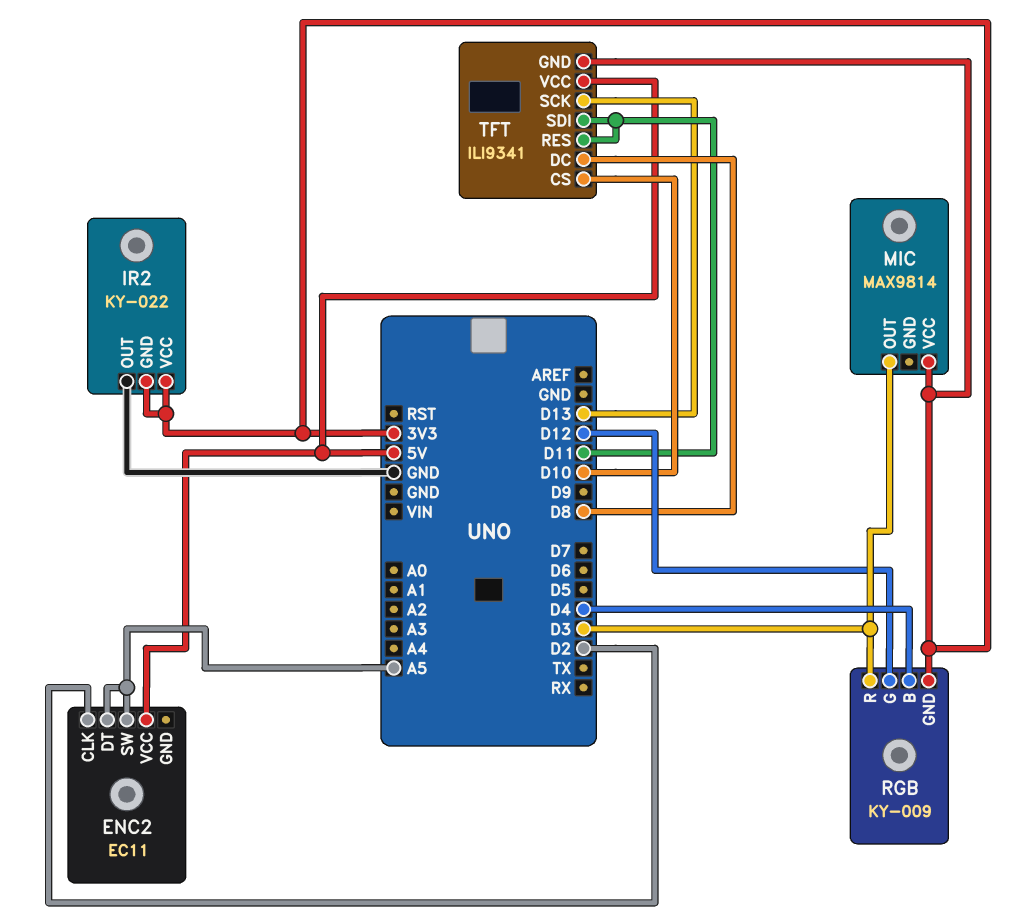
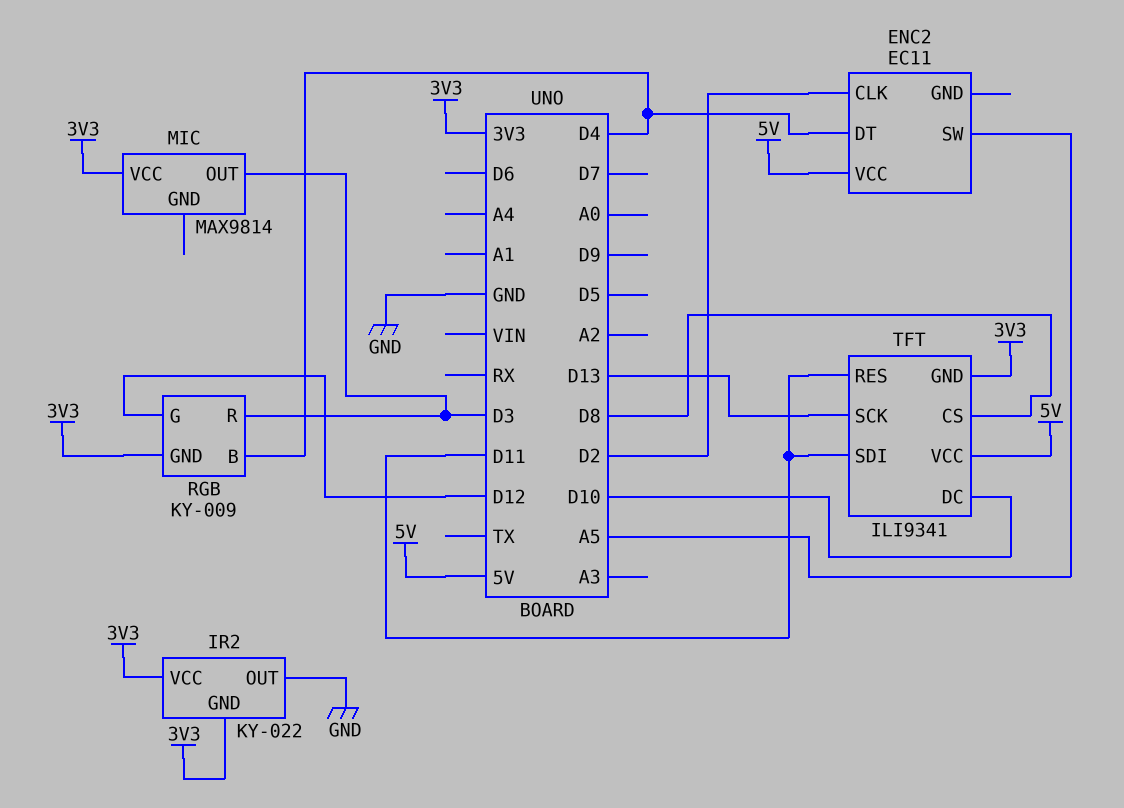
ENC2 pin DT: A5 -> D4
TFT pin CS: D10 -> D8
TFT pin DC: D8 -> D10

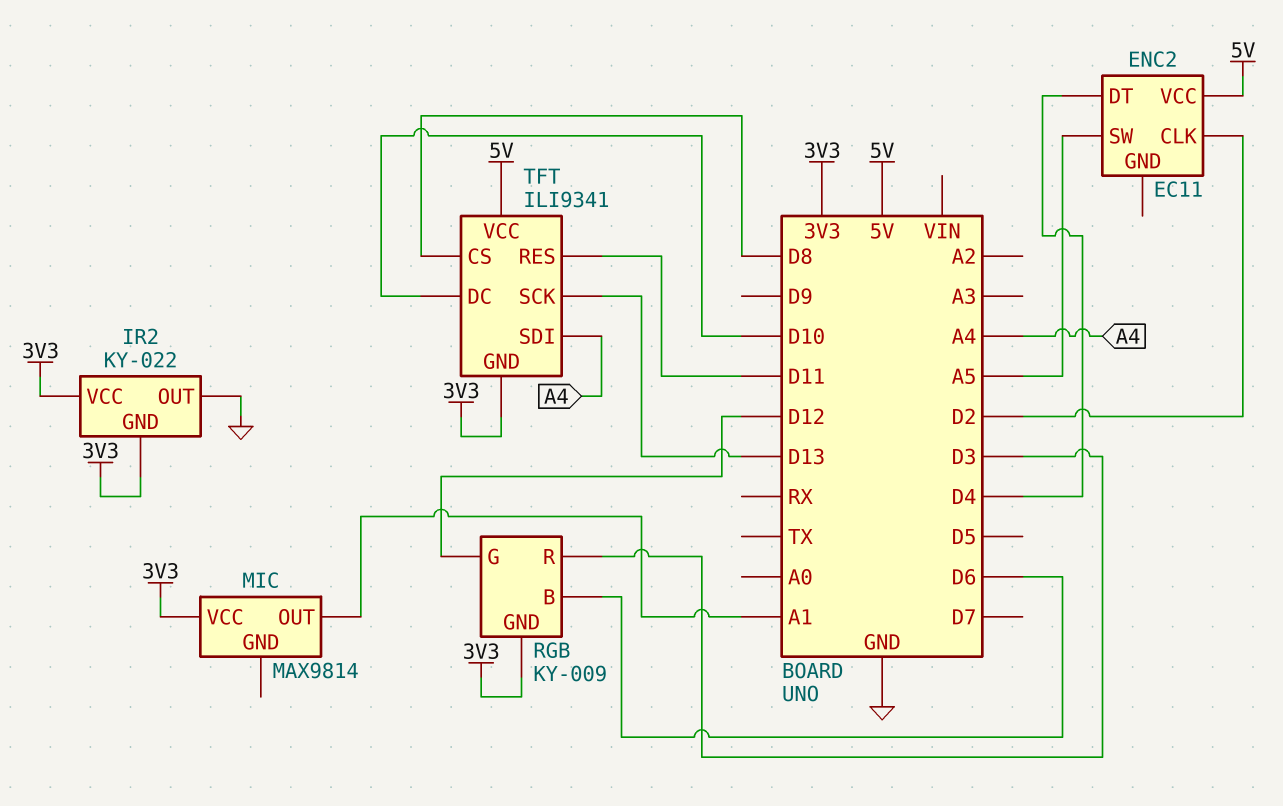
MIC pin OUT: D3 -> A1
RGB pin B: D4 -> D6
TFT pin SDI: D11 -> A4

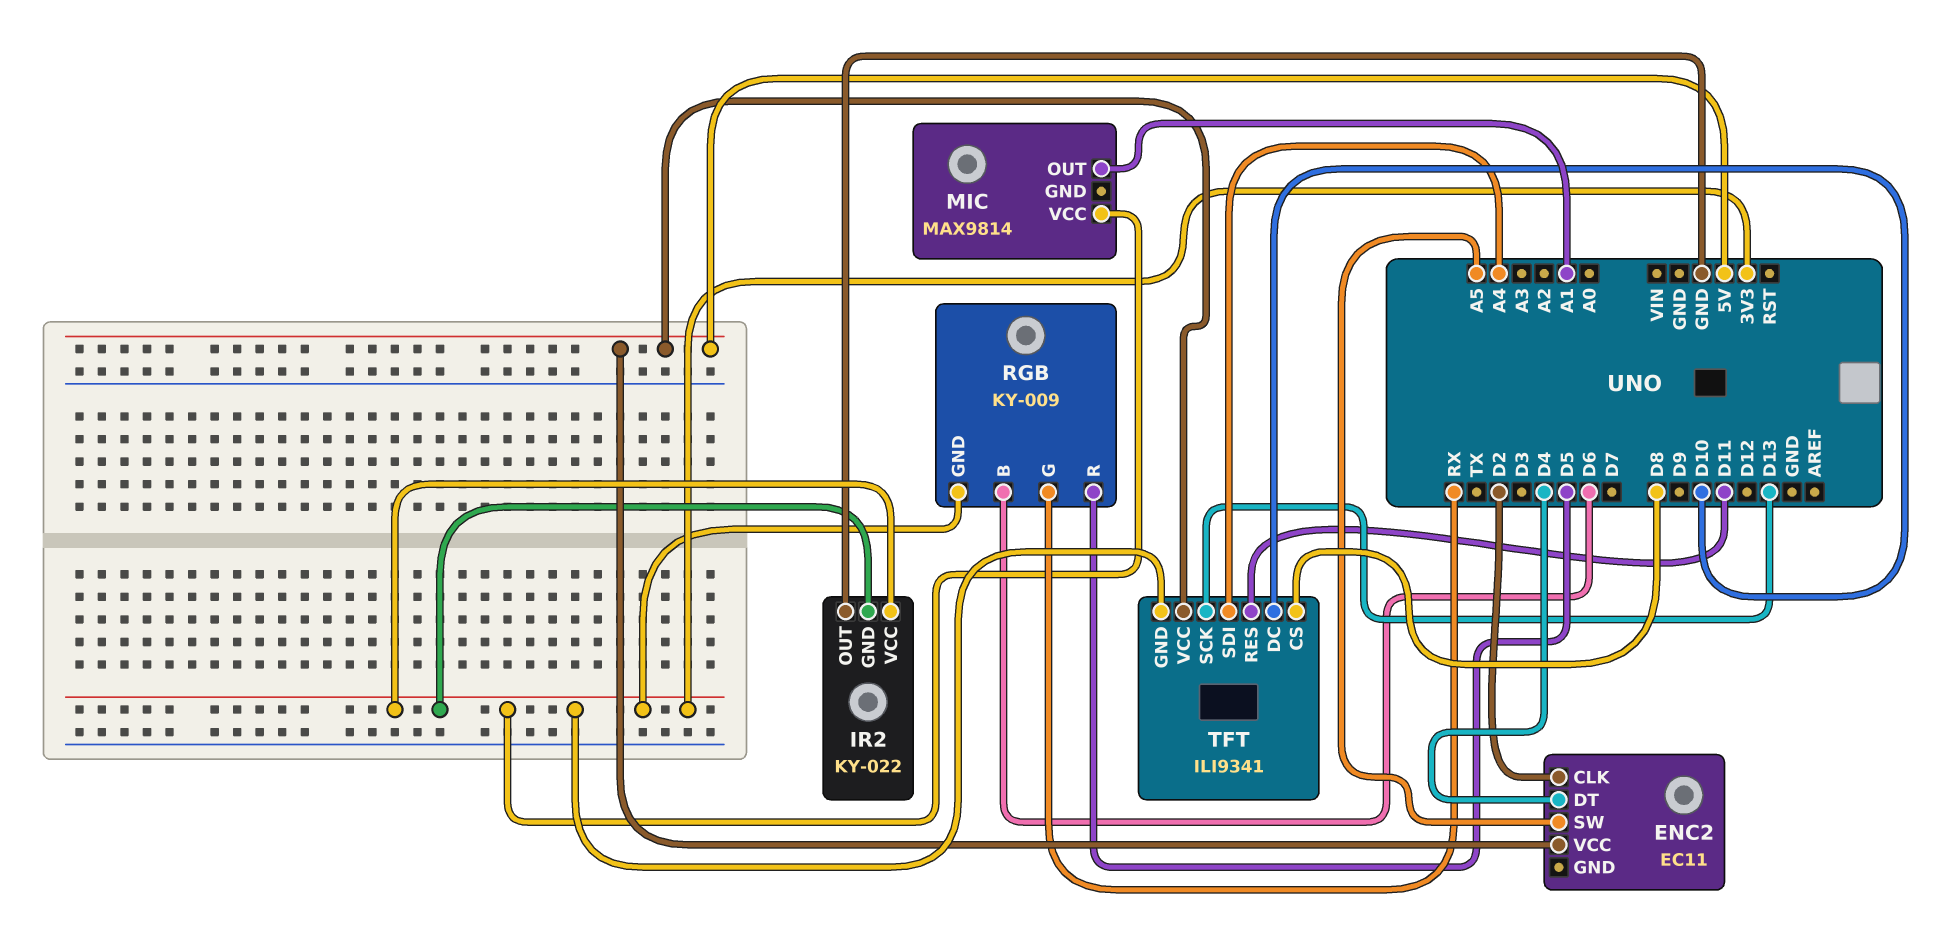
RGB pin G: D12 -> RX
RGB pin R: D3 -> D5

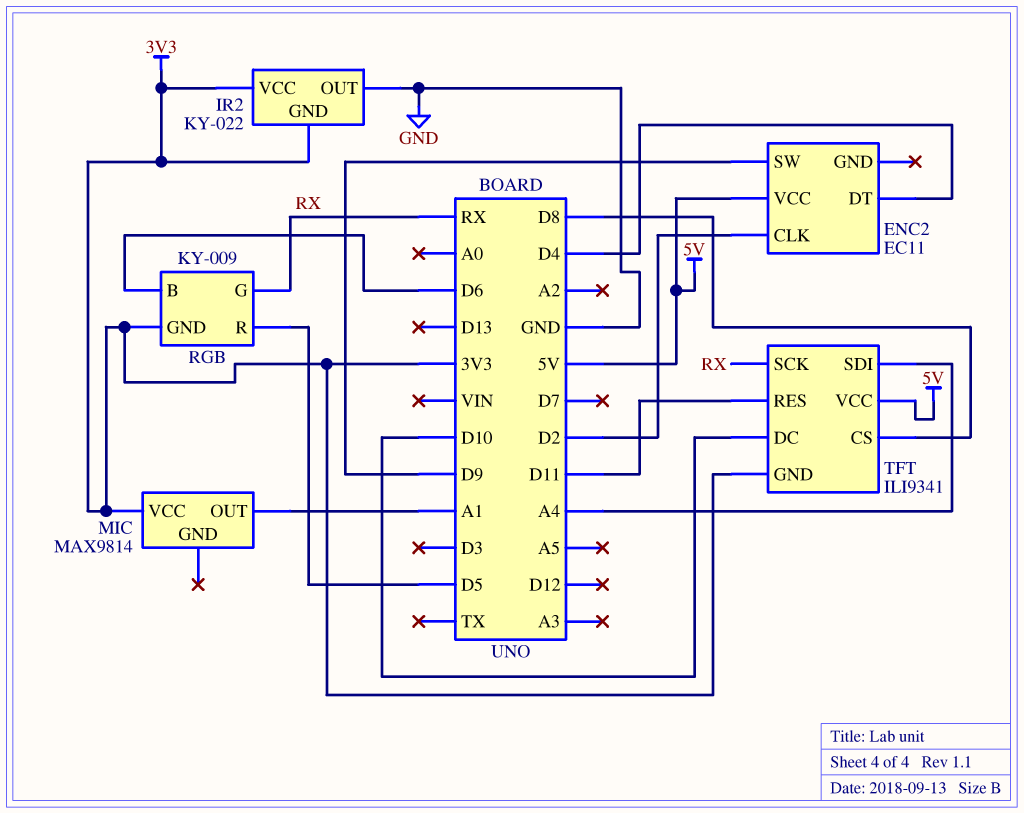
ENC2 pin SW: A5 -> D9
TFT pin SCK: D13 -> RX

